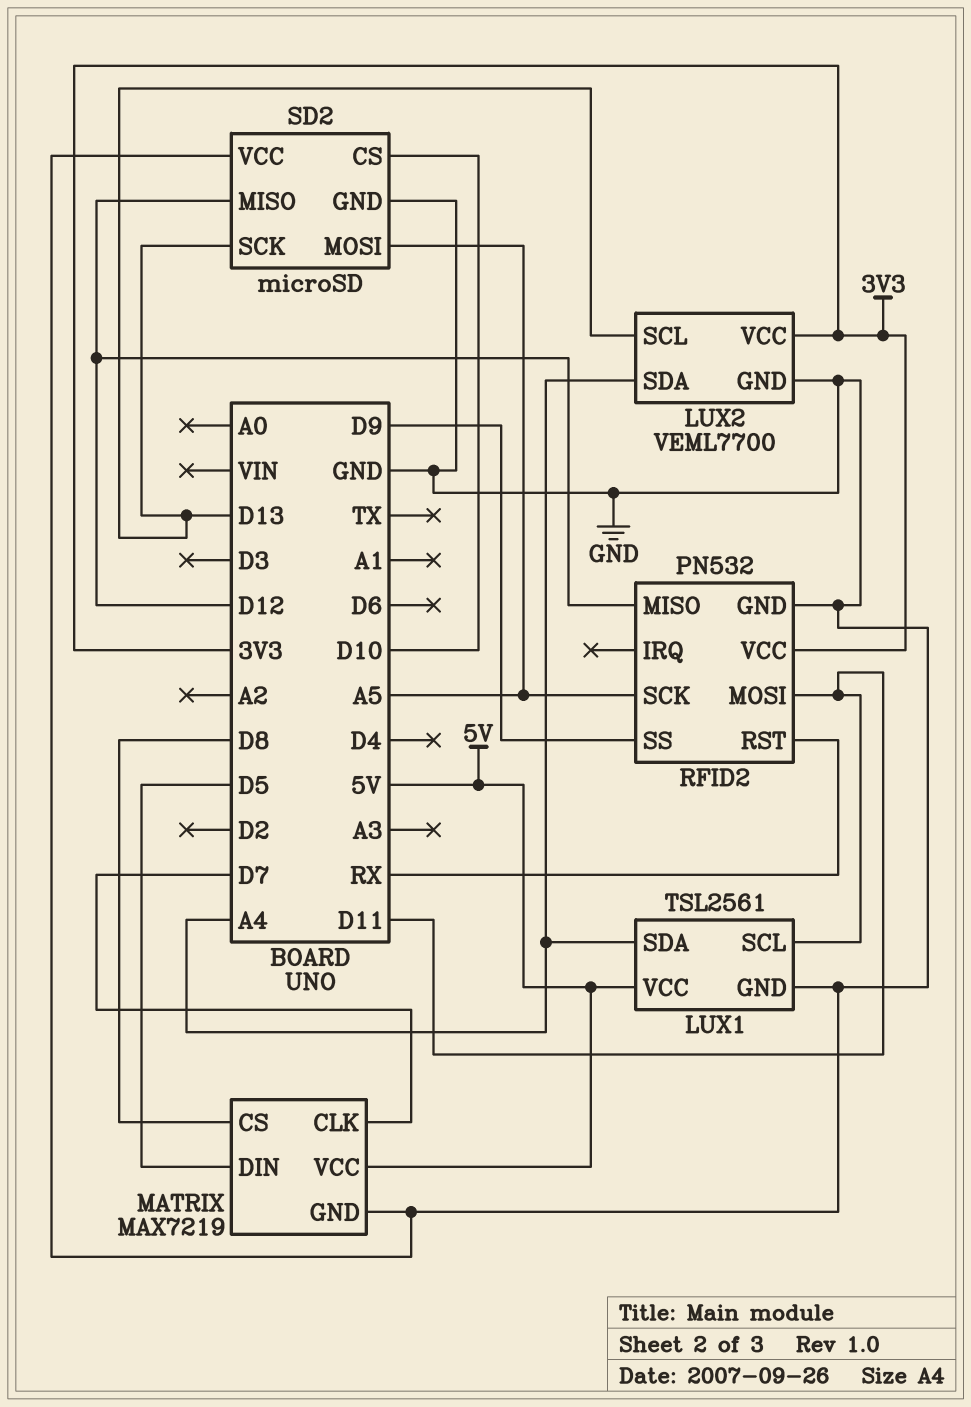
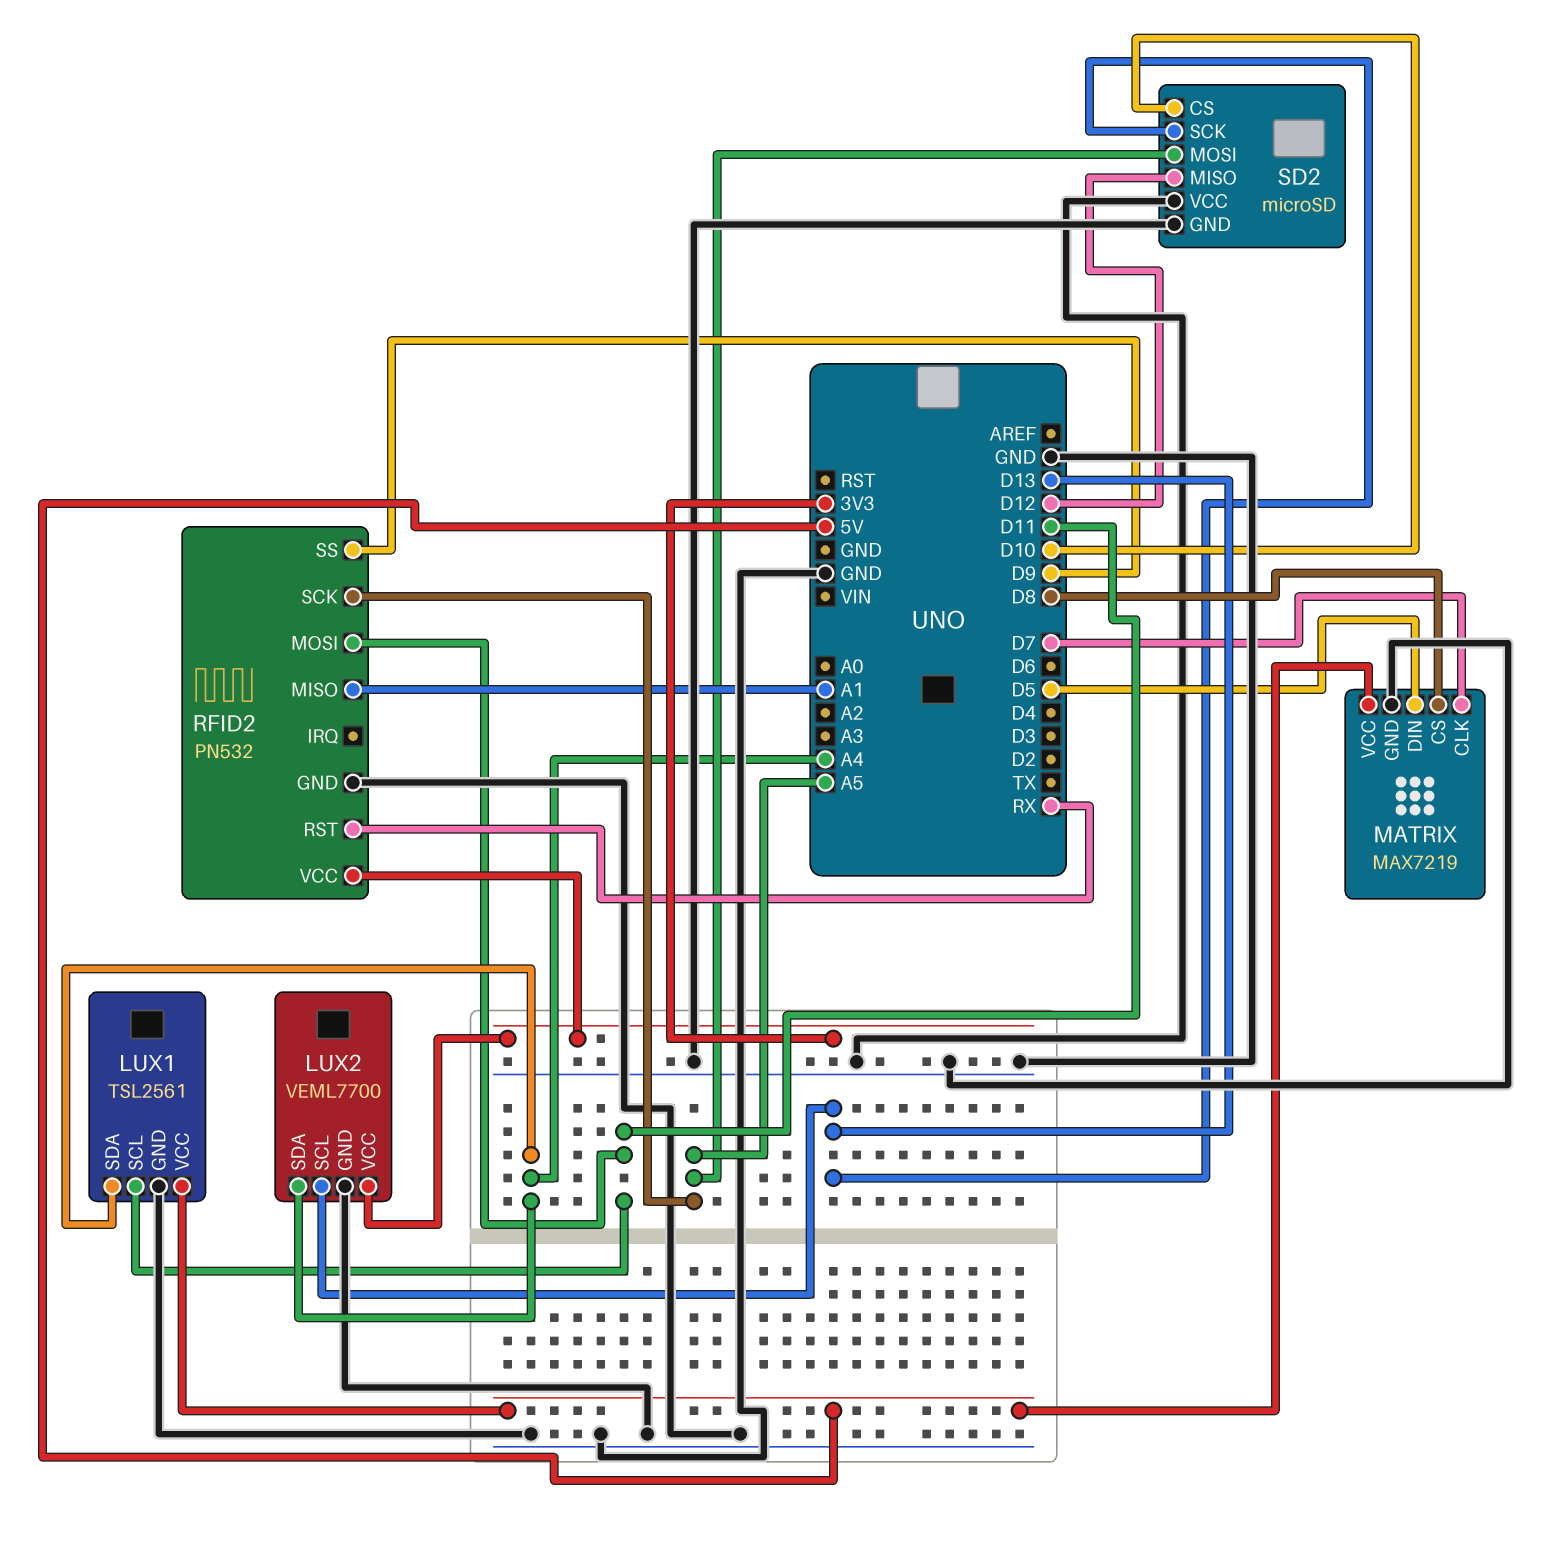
RFID2 pin MISO: D12 -> A1

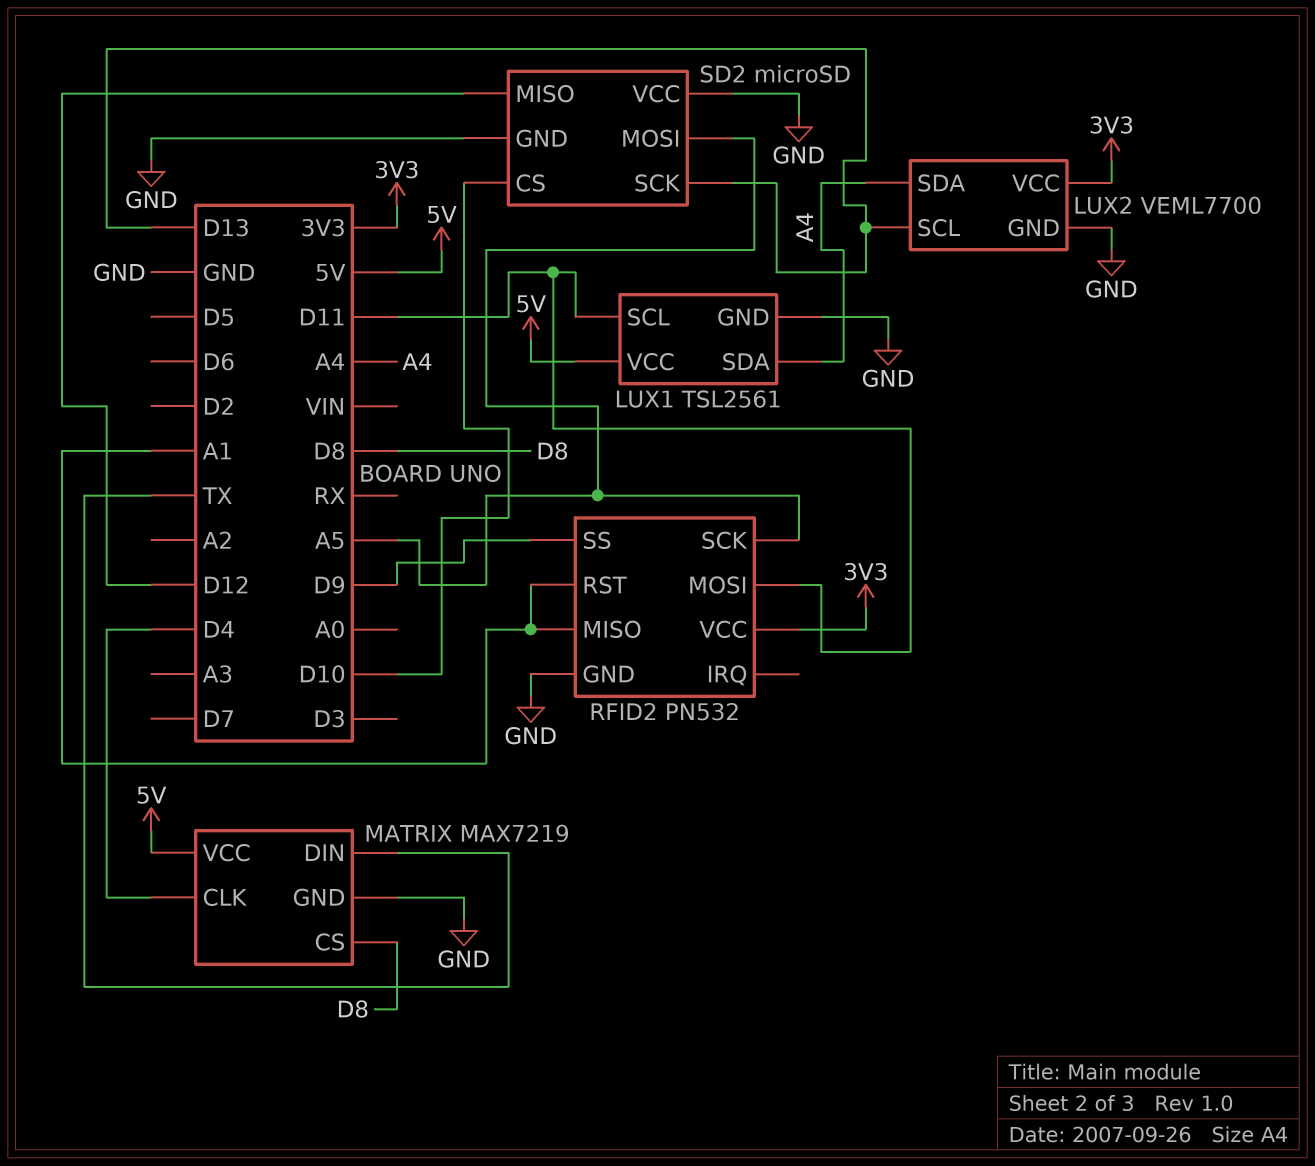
MATRIX pin CLK: D7 -> D4
MATRIX pin DIN: D5 -> TX
RFID2 pin RST: RX -> A1

